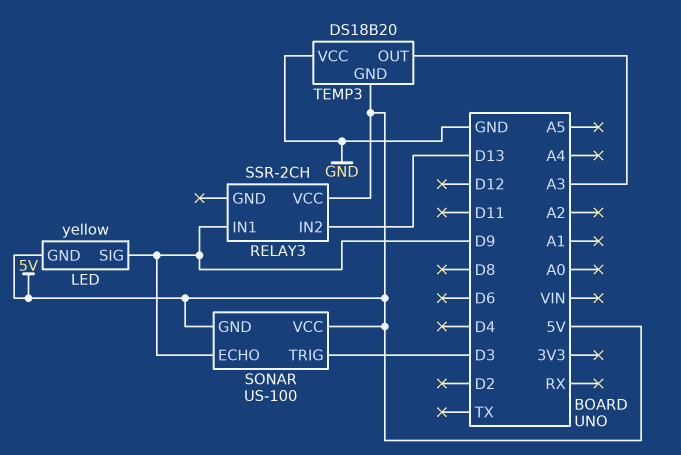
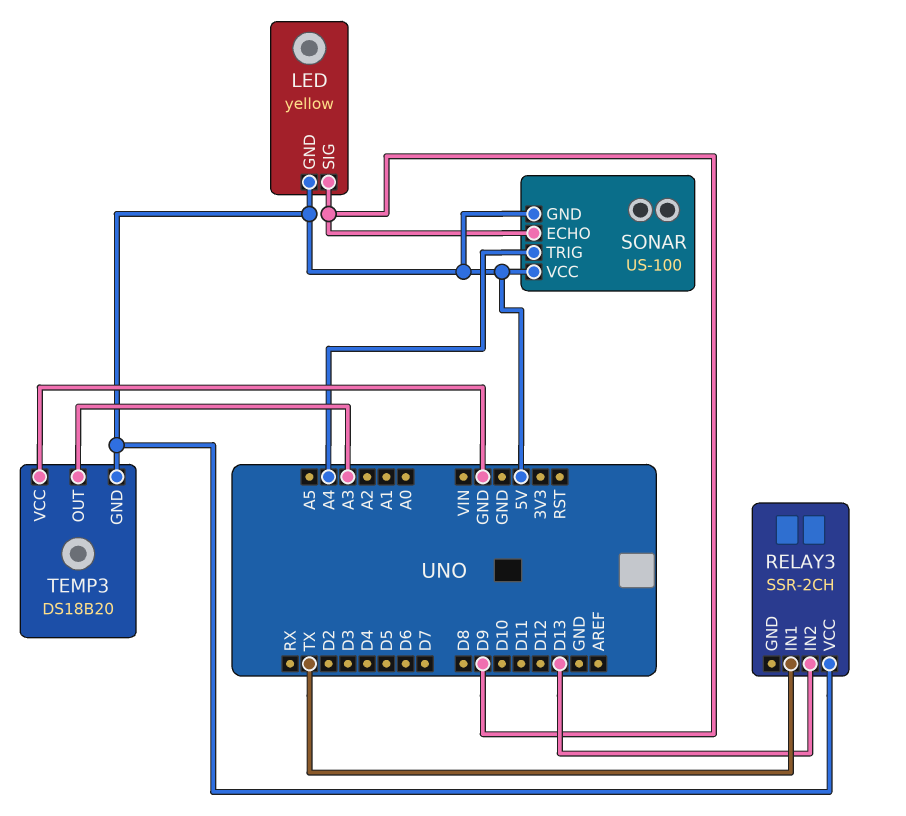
RELAY3 pin IN1: D9 -> TX
SONAR pin TRIG: D3 -> A4

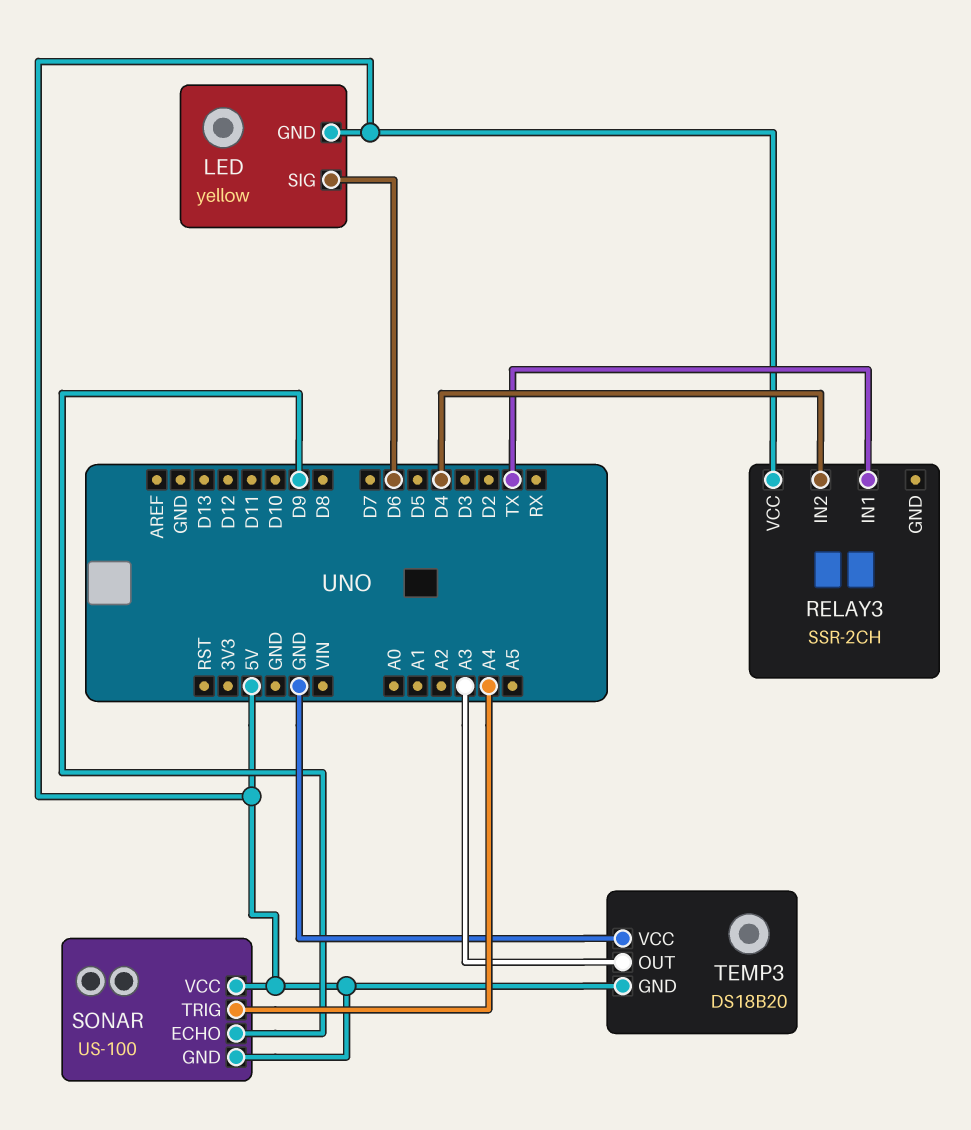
LED pin SIG: D9 -> D6
RELAY3 pin IN2: D13 -> D4

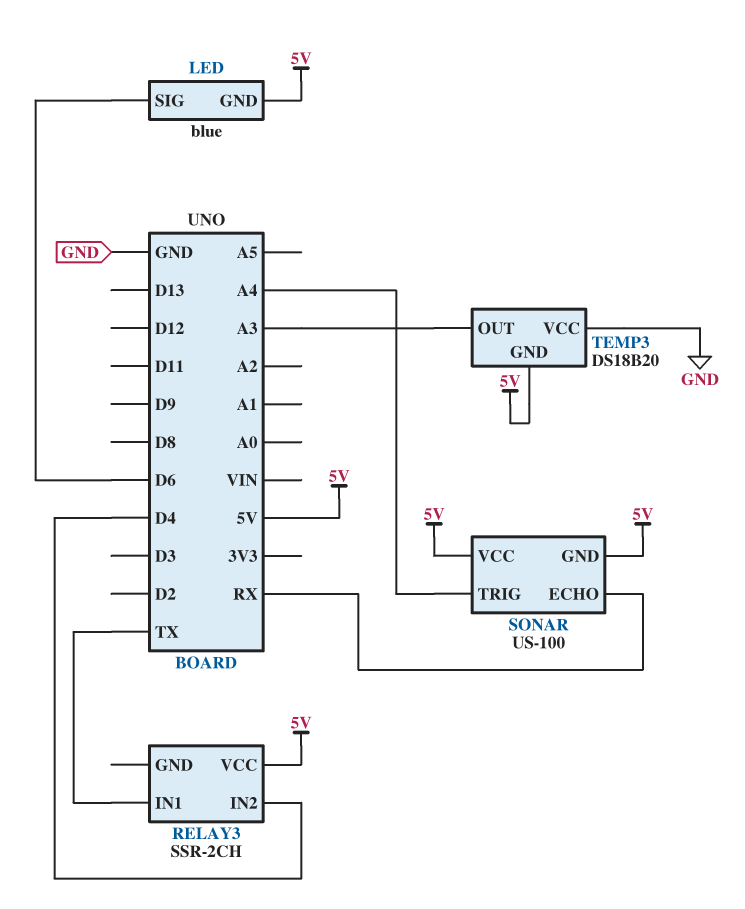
LED: yellow -> blue
SONAR pin ECHO: D9 -> RX

